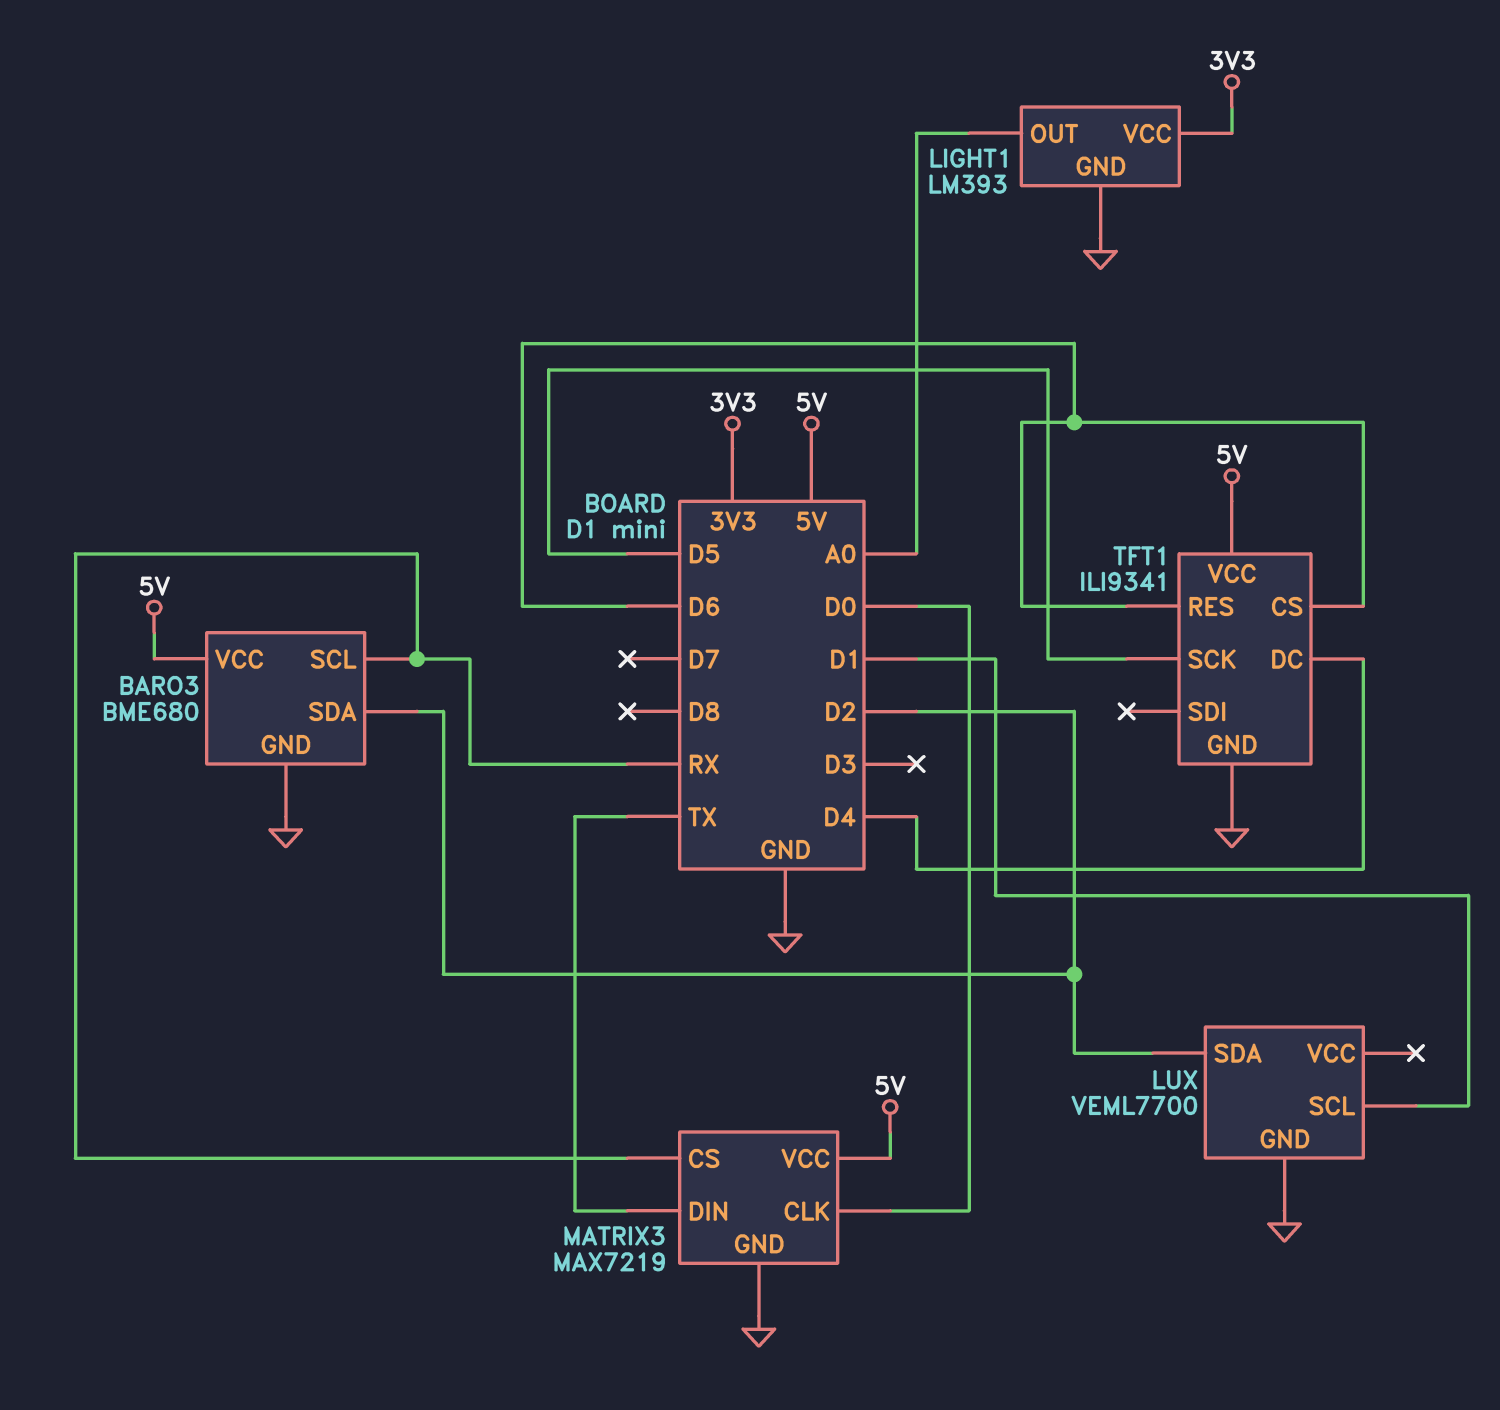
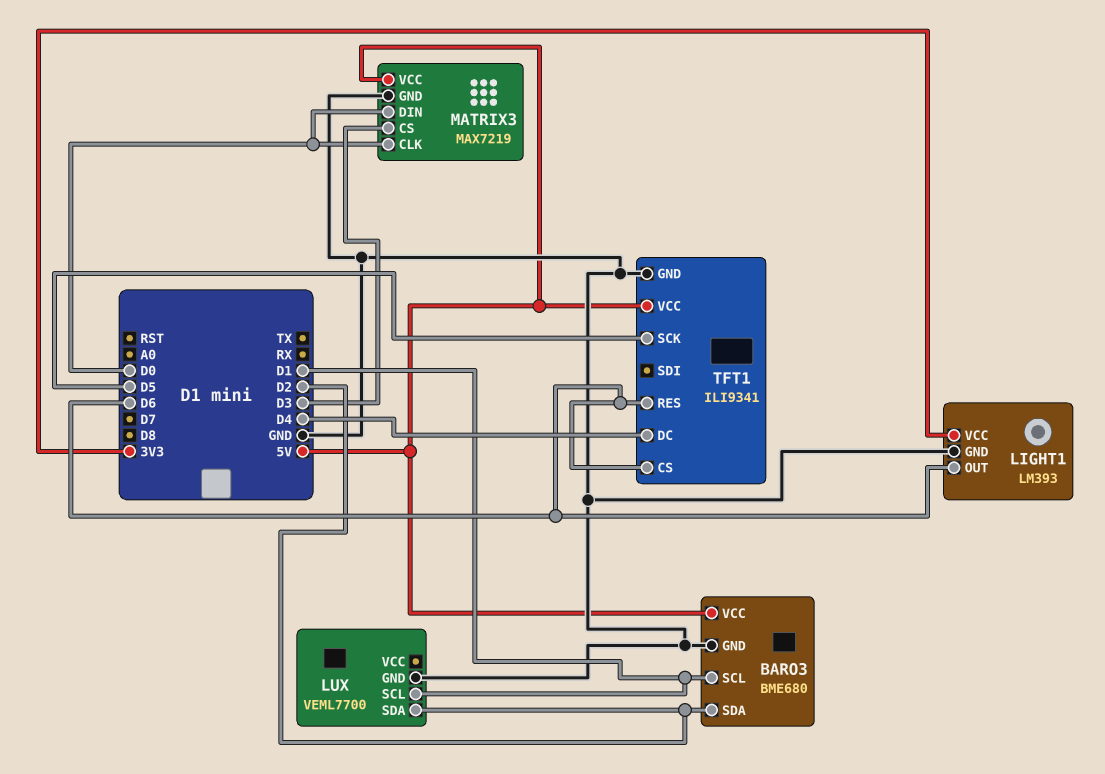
BARO3 pin SCL: RX -> D1
LIGHT1 pin OUT: A0 -> D6
MATRIX3 pin CS: RX -> D3
MATRIX3 pin DIN: TX -> D0

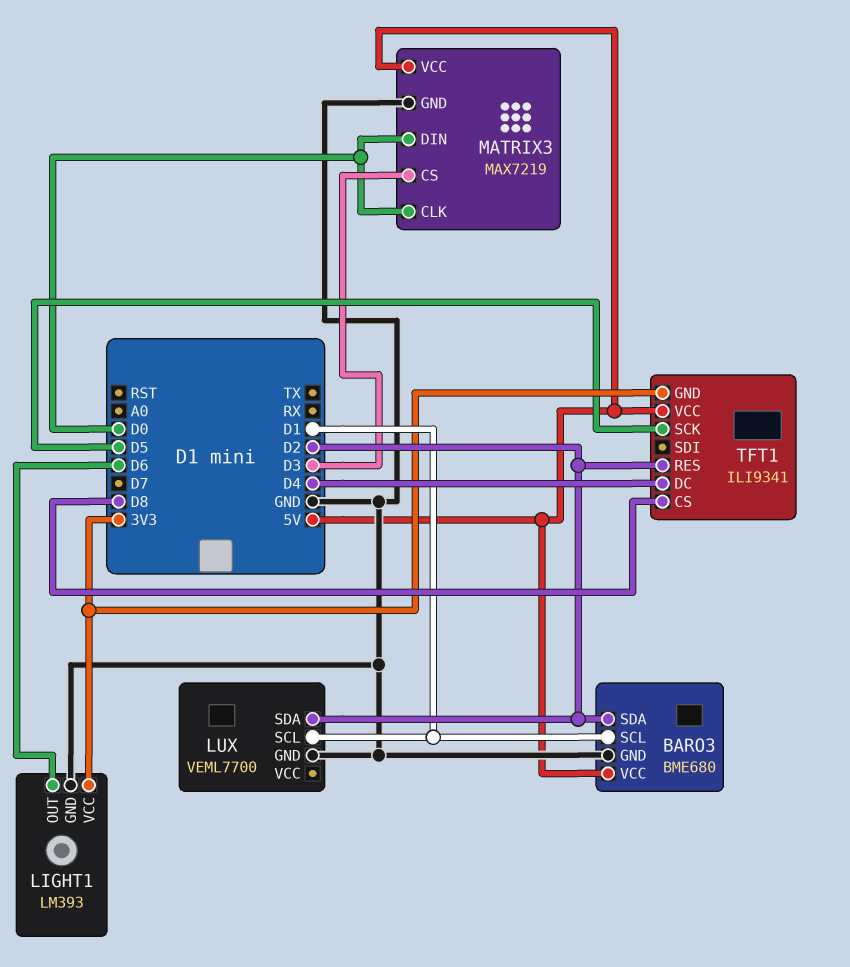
TFT1 pin CS: D6 -> D8
TFT1 pin GND: GND -> 3V3
TFT1 pin RES: D6 -> D2

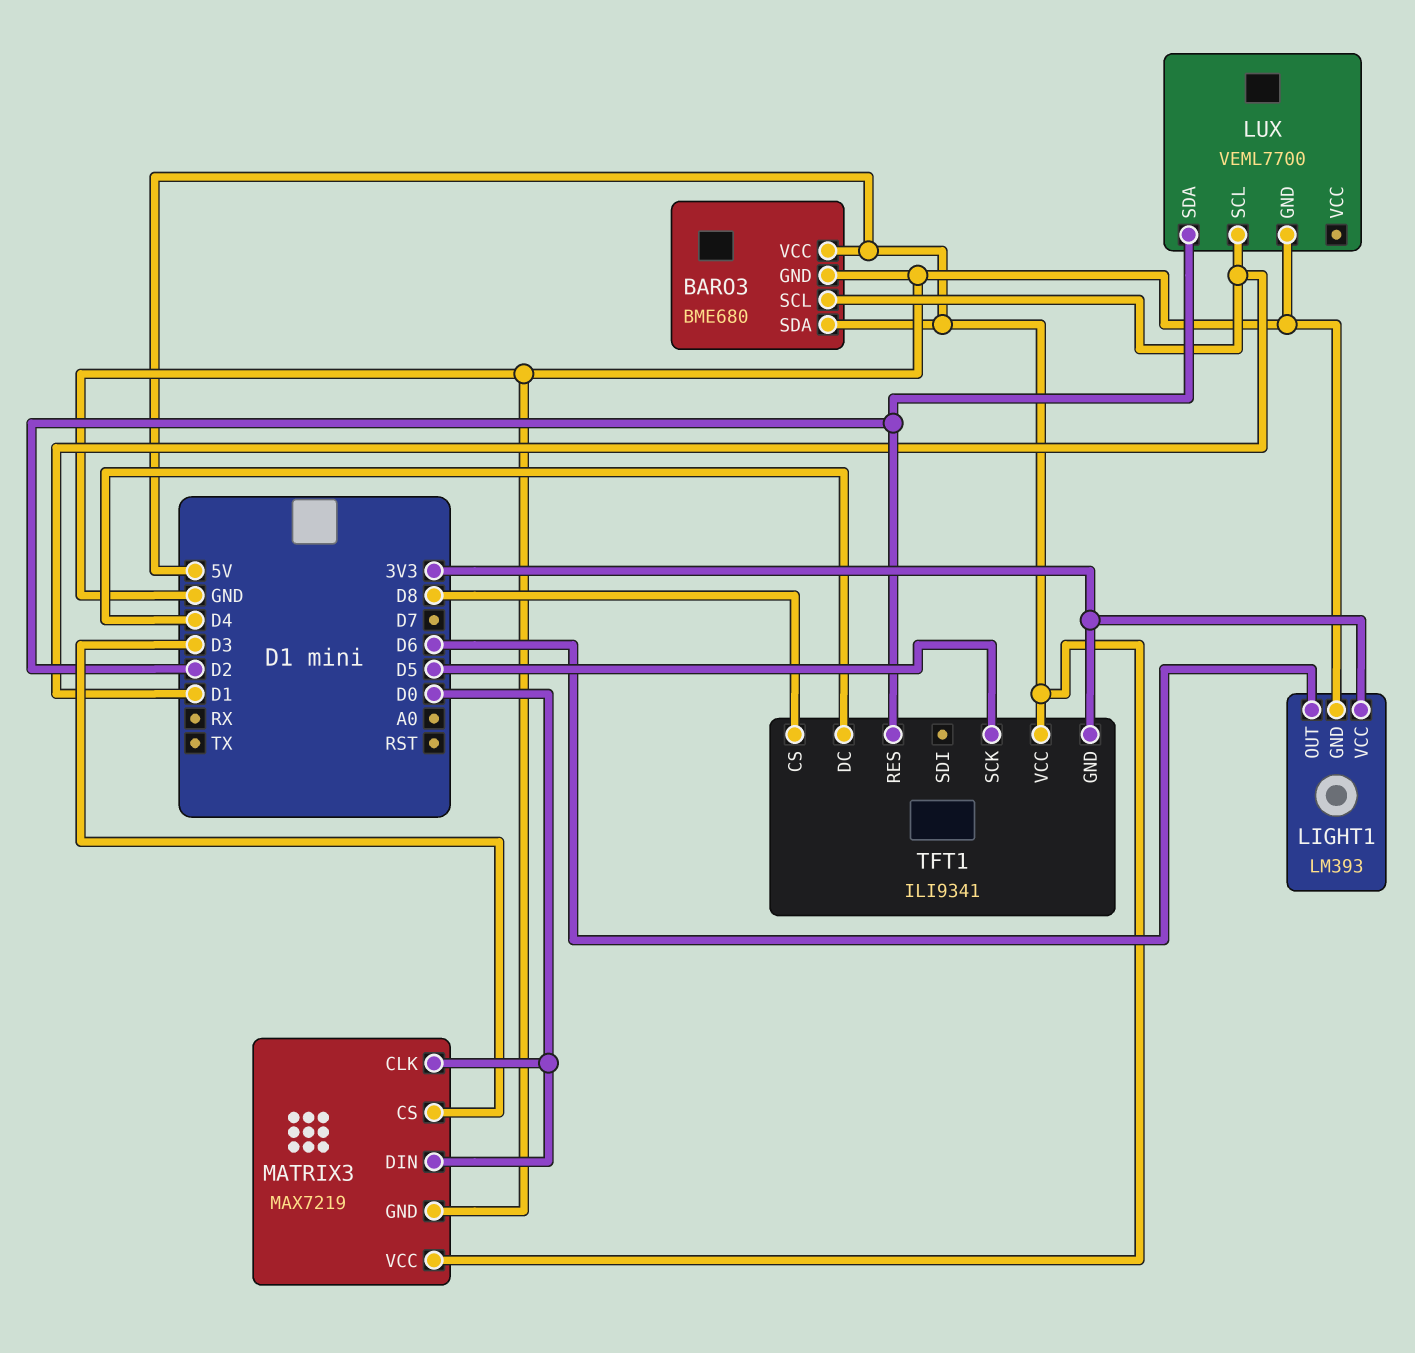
BARO3 pin SDA: D2 -> 5V

